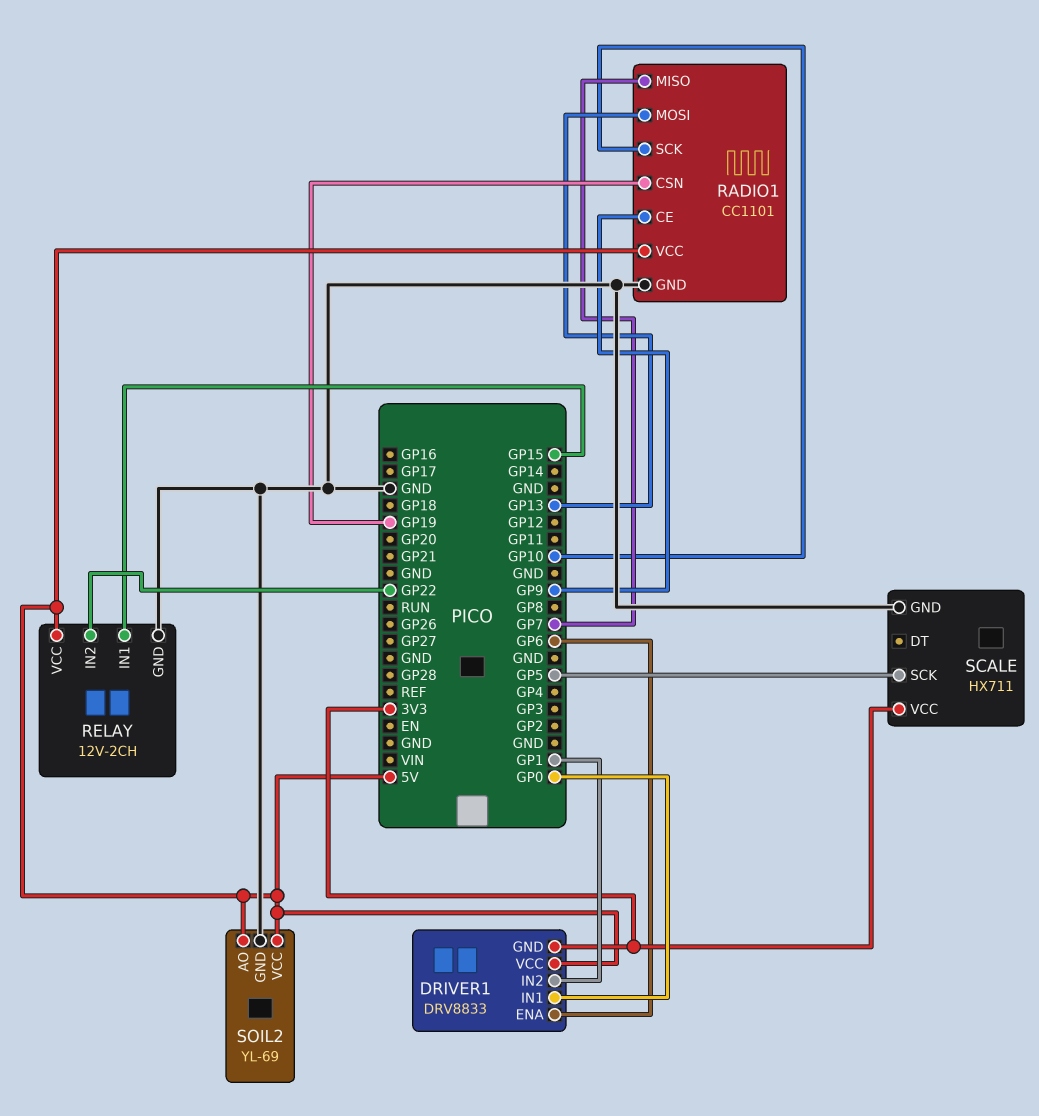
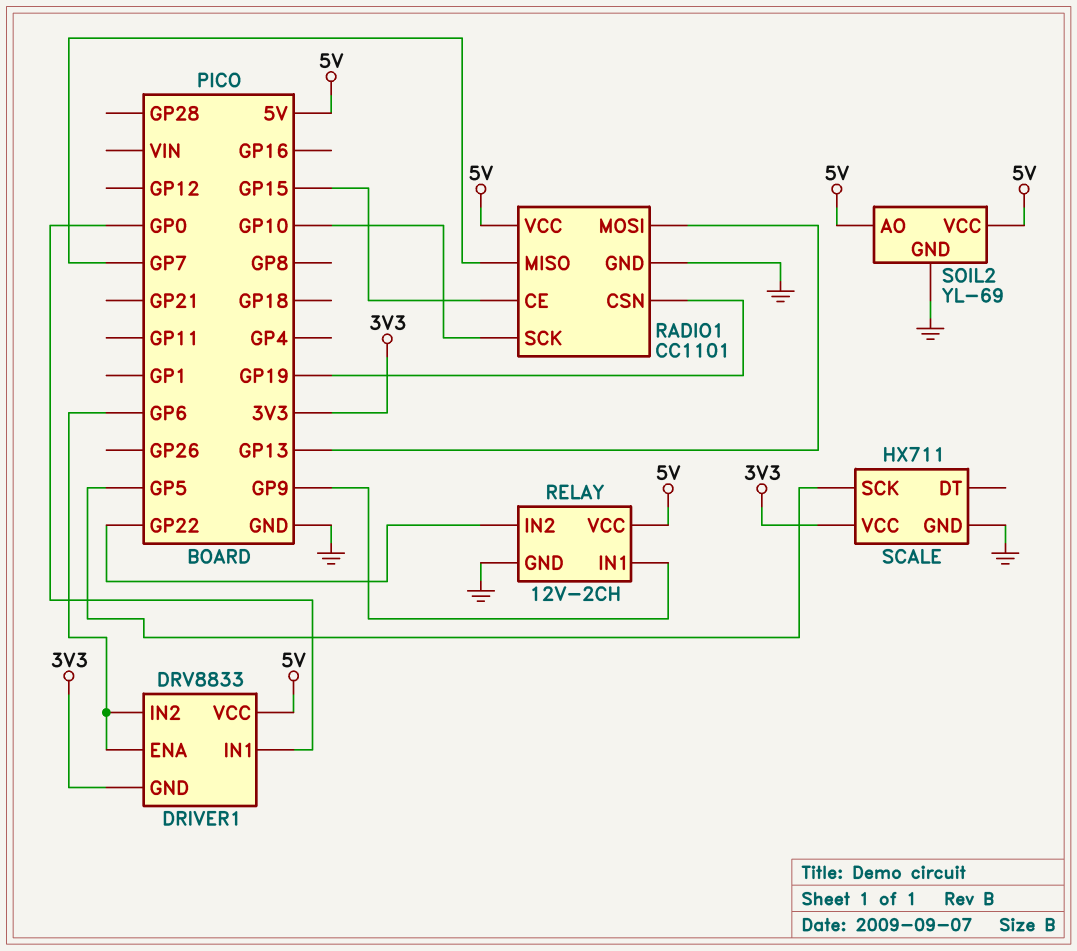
DRIVER1 pin IN2: GP1 -> GP6
RADIO1 pin CE: GP9 -> GP15
RELAY pin IN1: GP15 -> GP9

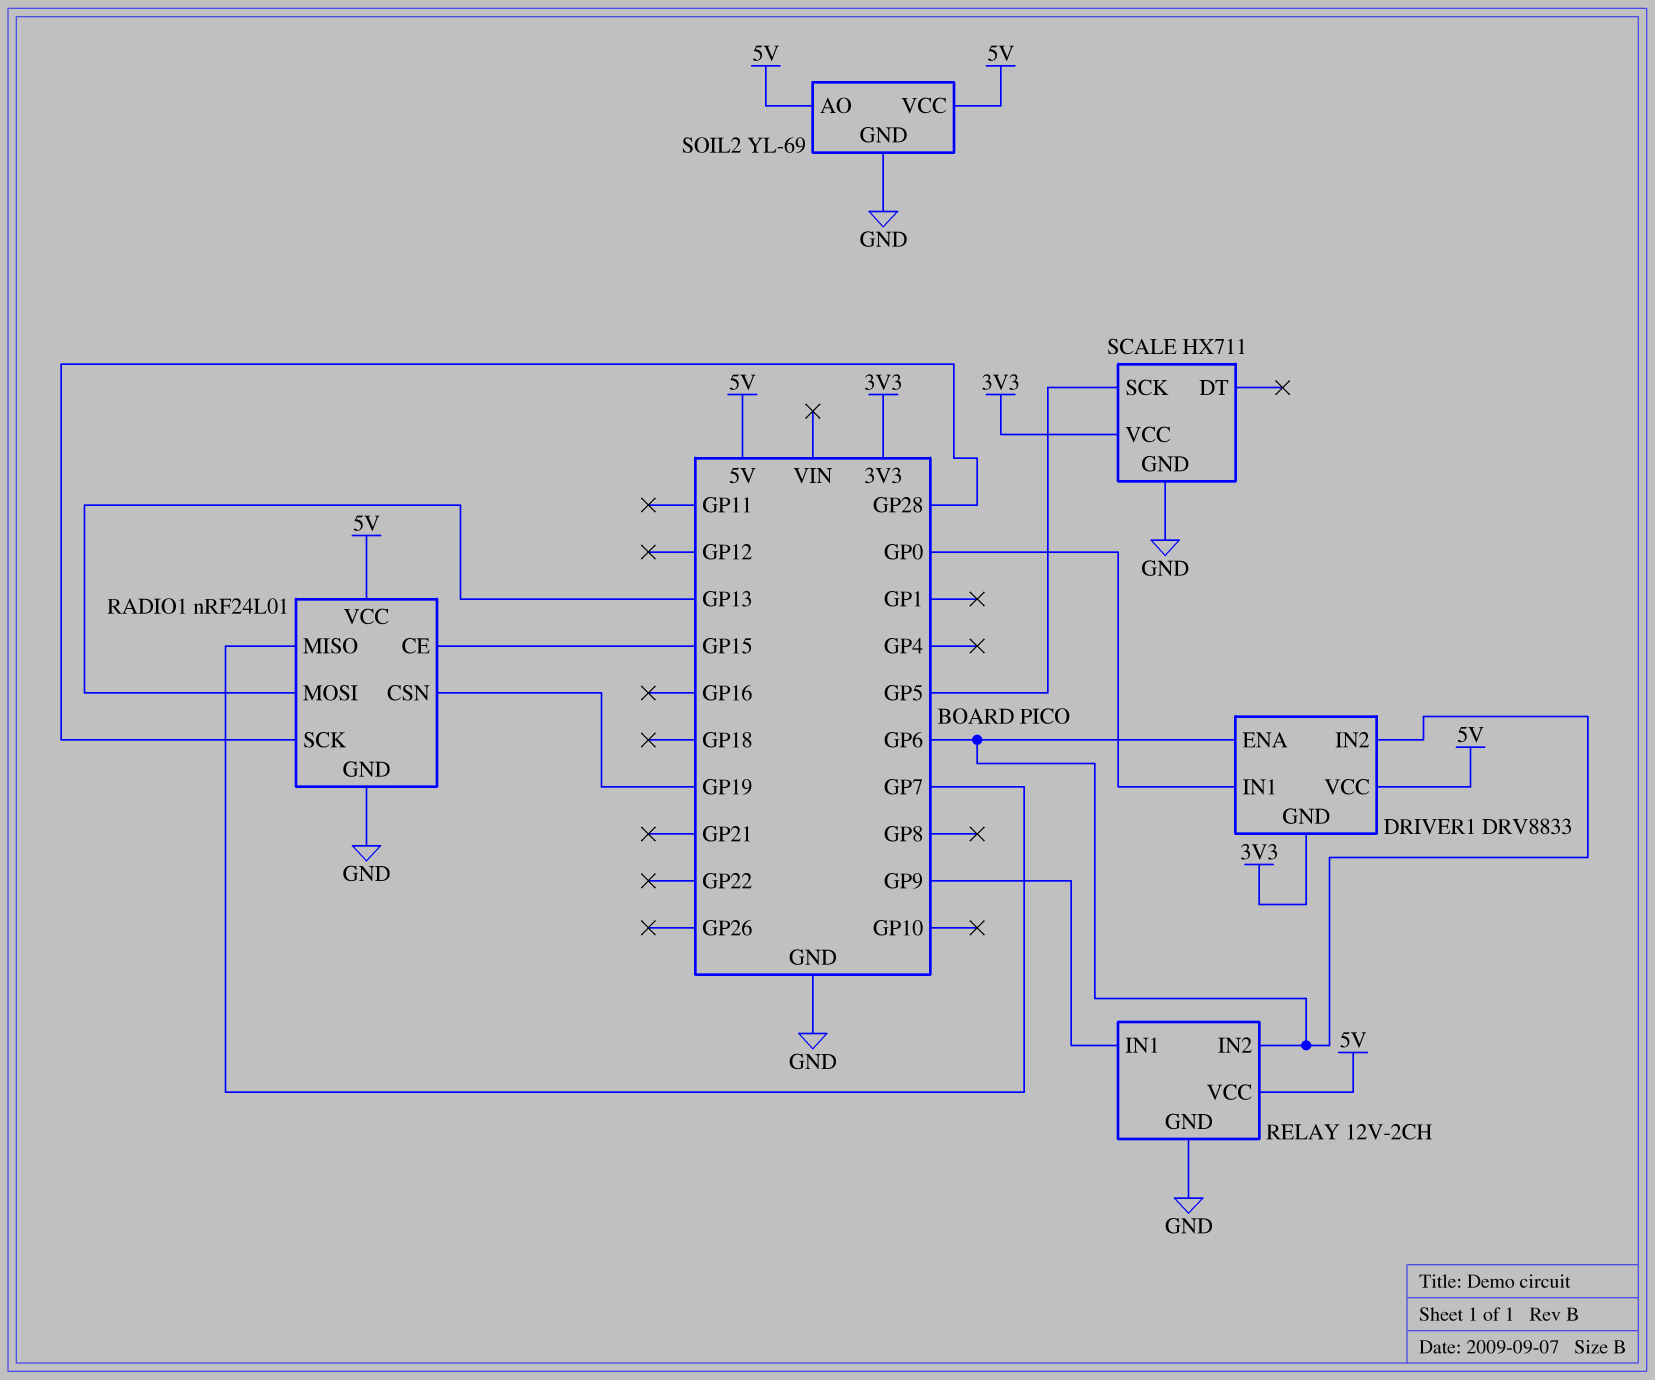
RADIO1: CC1101 -> nRF24L01
RADIO1 pin SCK: GP10 -> GP28
RELAY pin IN2: GP22 -> GP6

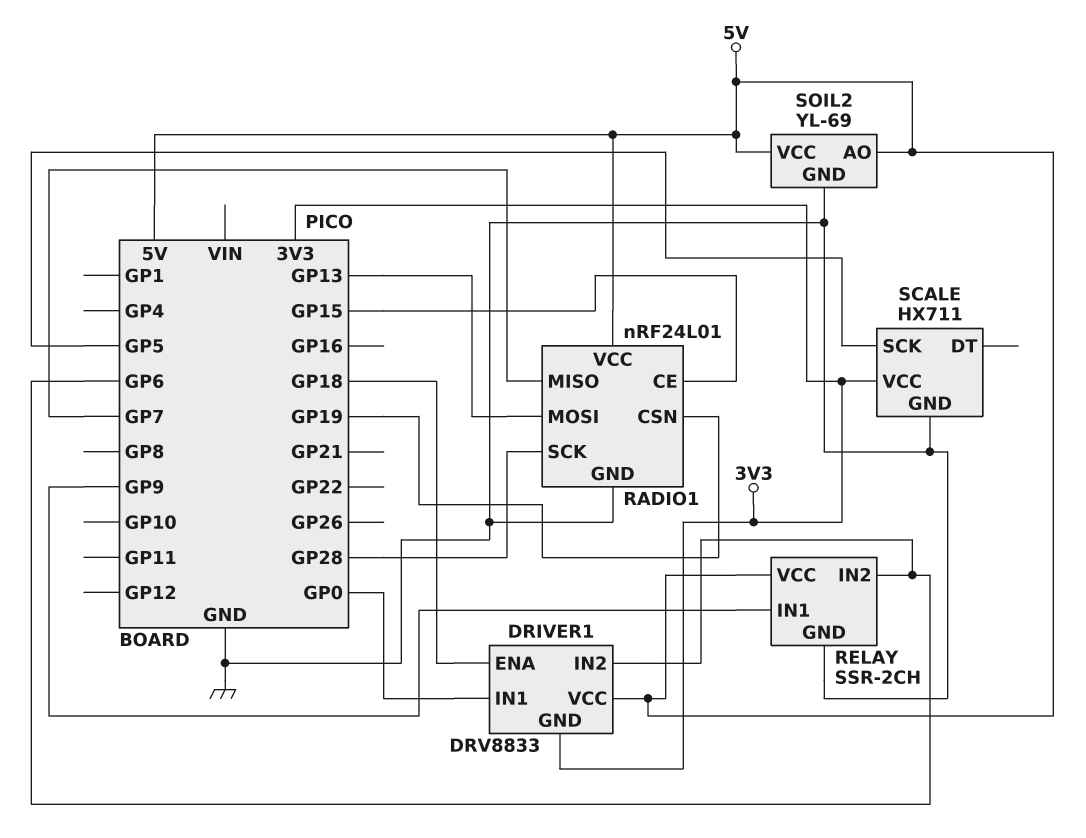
DRIVER1 pin ENA: GP6 -> GP18
RELAY: 12V-2CH -> SSR-2CH

